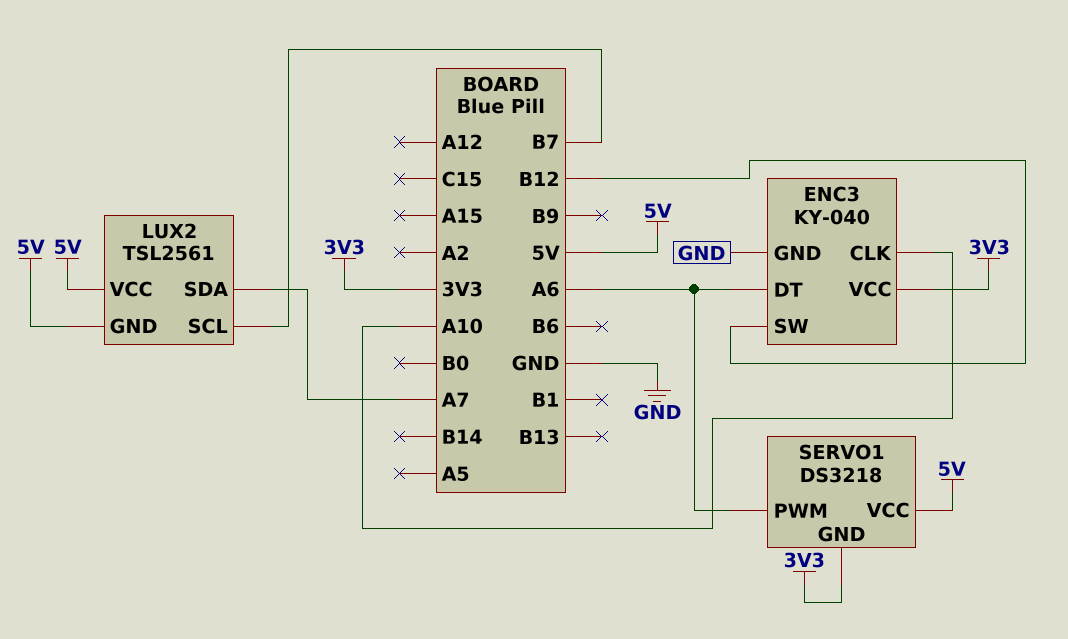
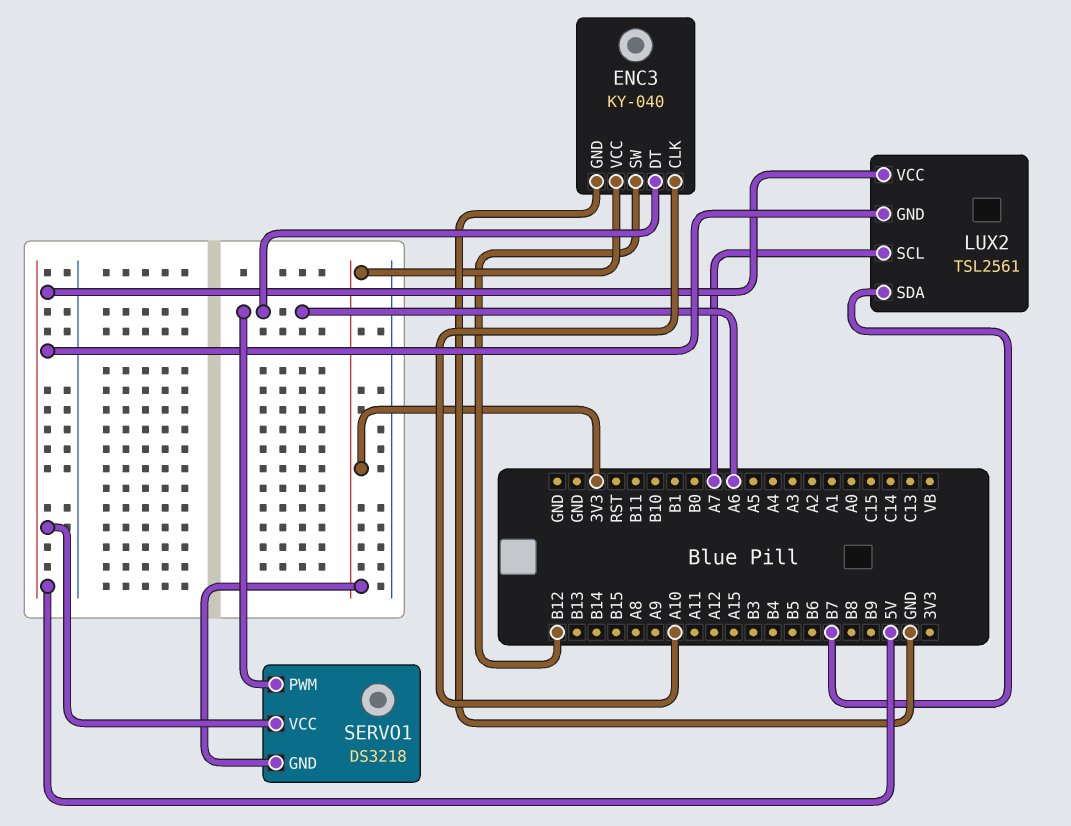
LUX2 pin SCL: B7 -> A7
LUX2 pin SDA: A7 -> B7

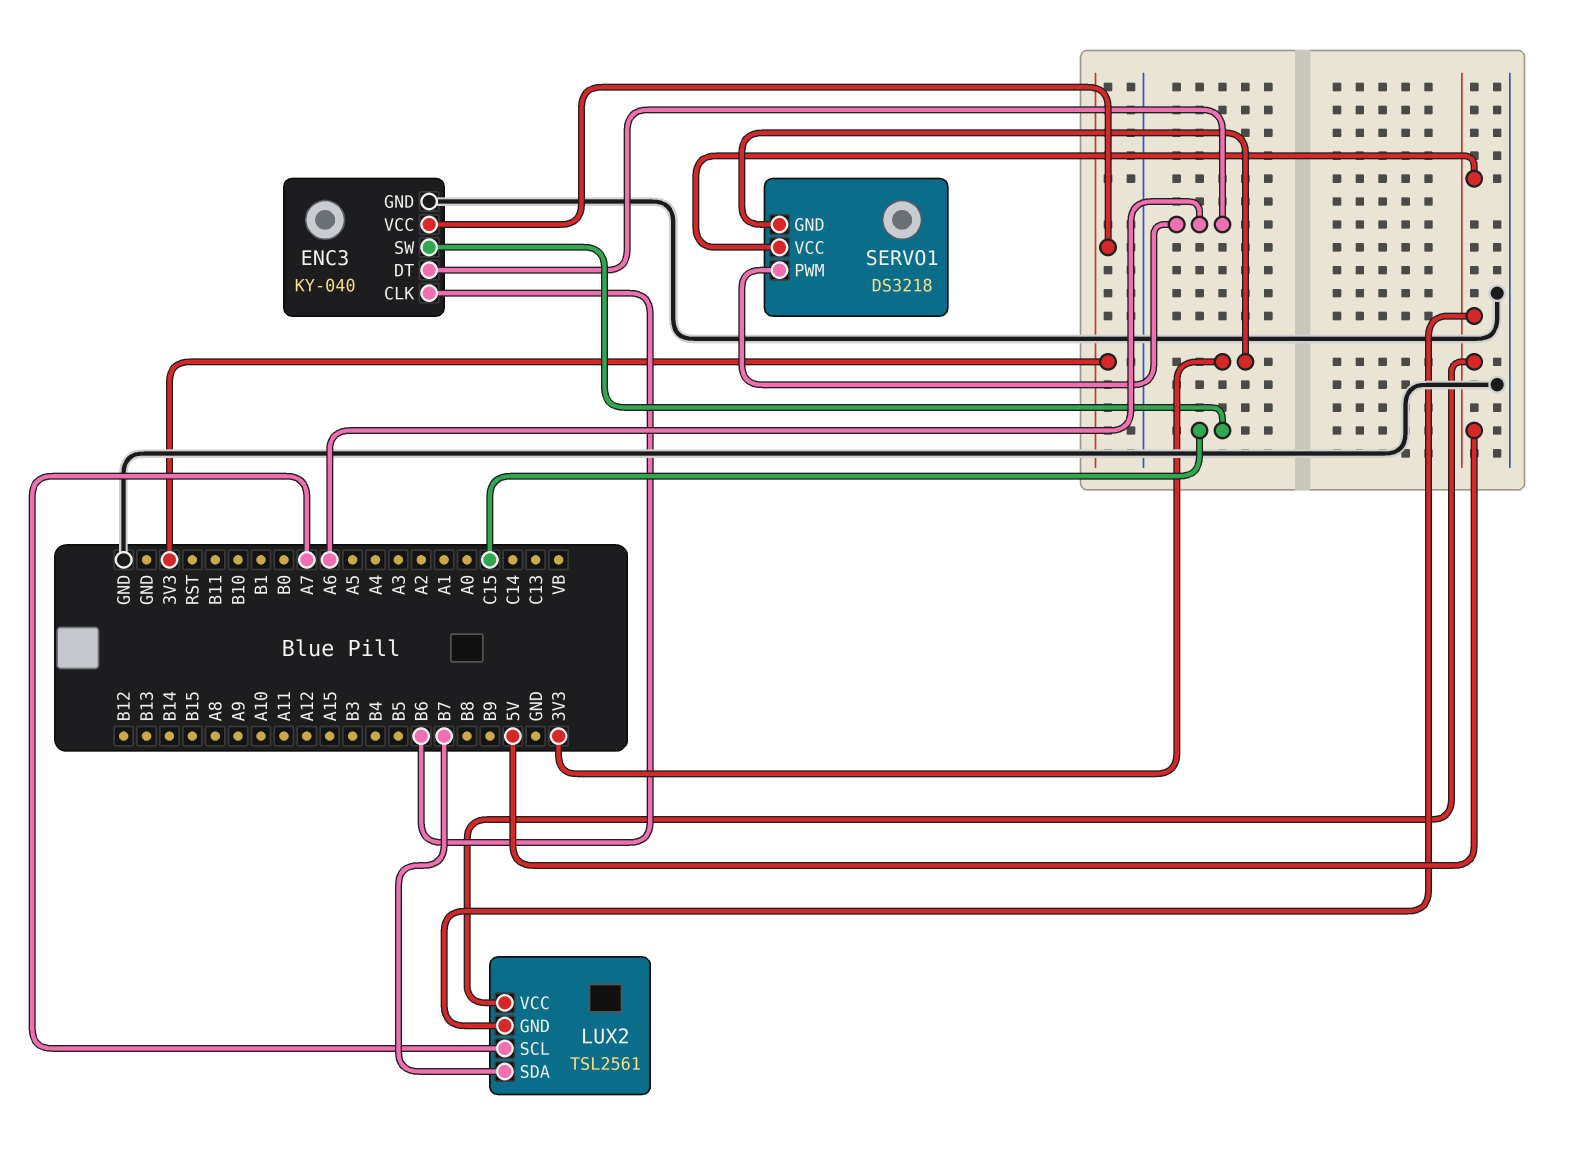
ENC3 pin CLK: A10 -> B6
ENC3 pin SW: B12 -> C15

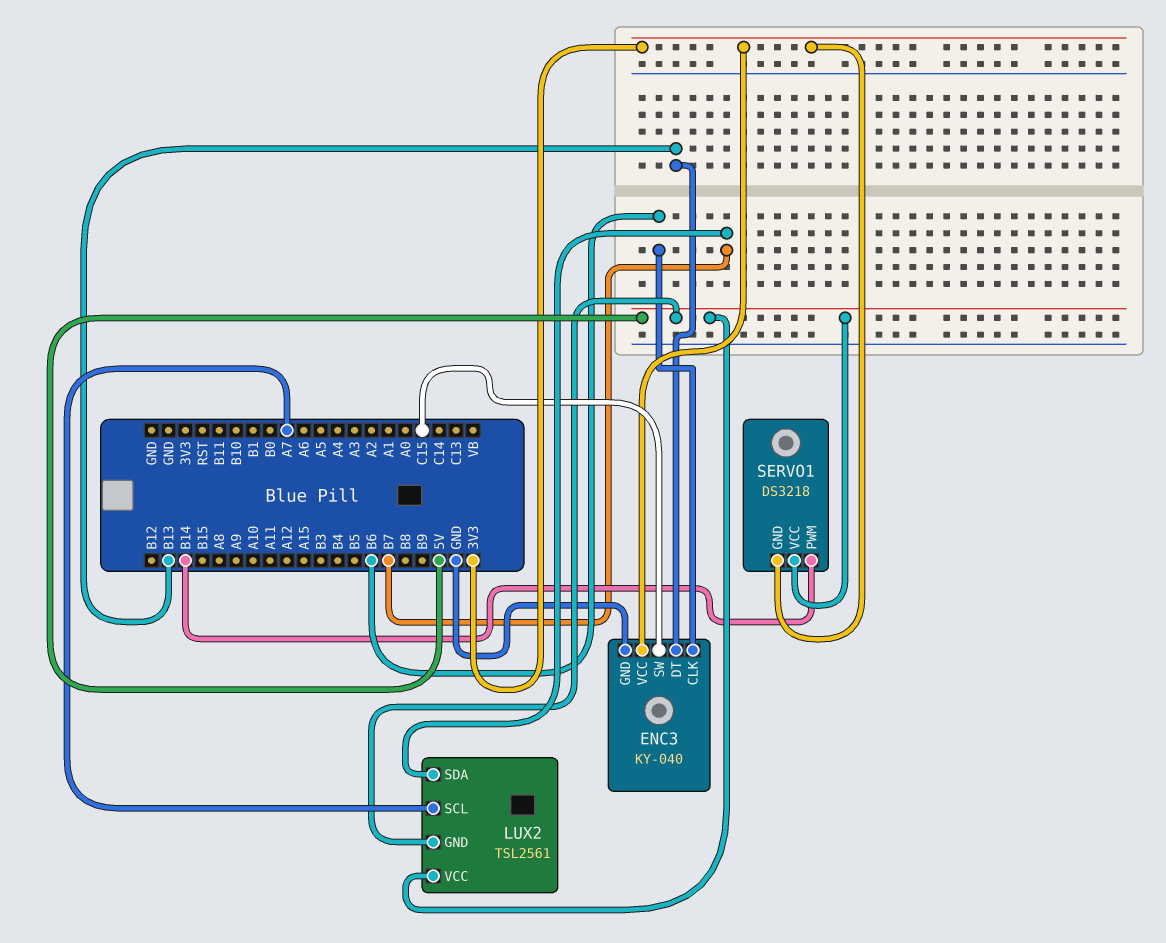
ENC3 pin DT: A6 -> B13
SERVO1 pin PWM: A6 -> B14

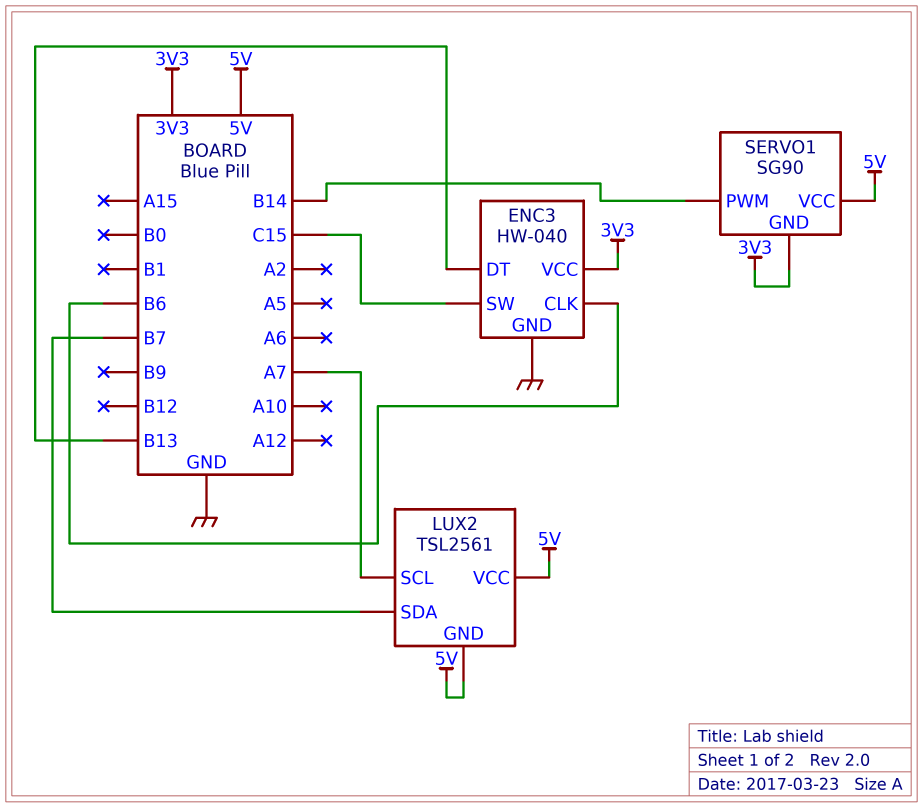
ENC3: KY-040 -> HW-040
SERVO1: DS3218 -> SG90

